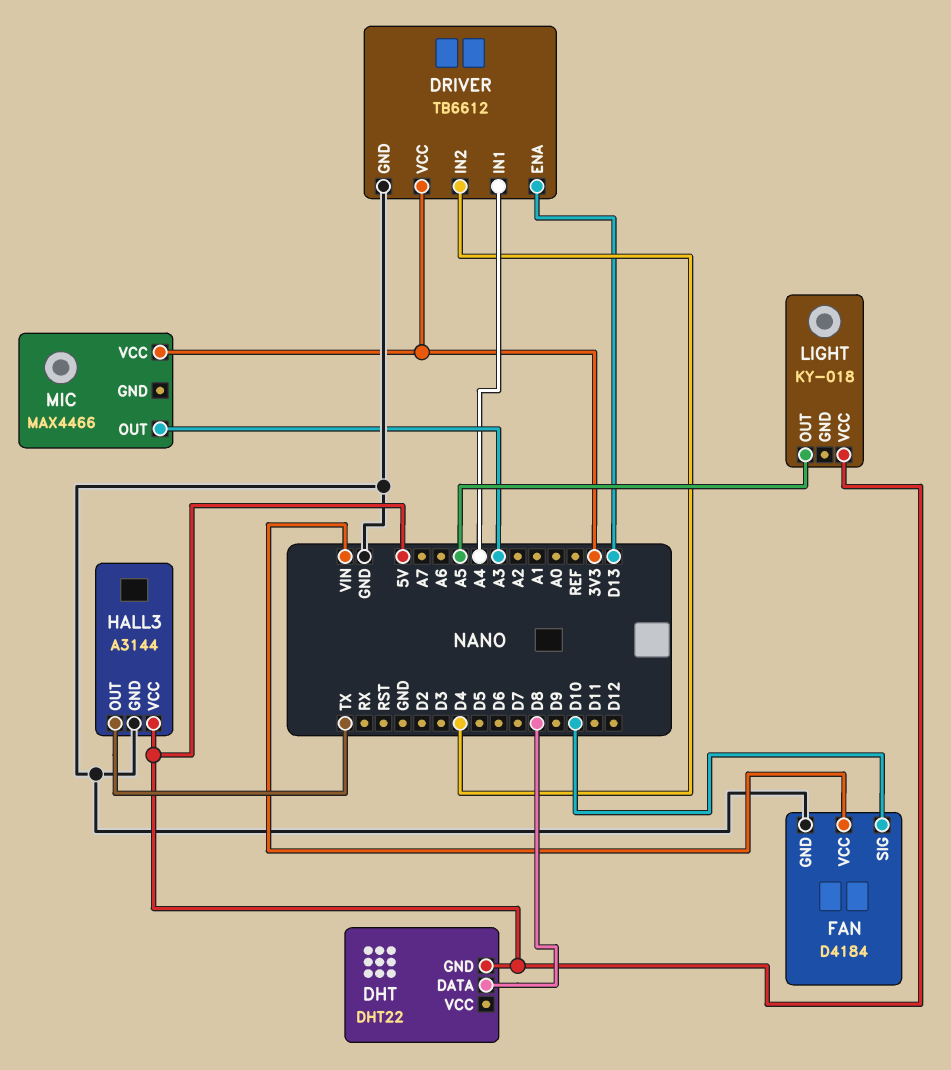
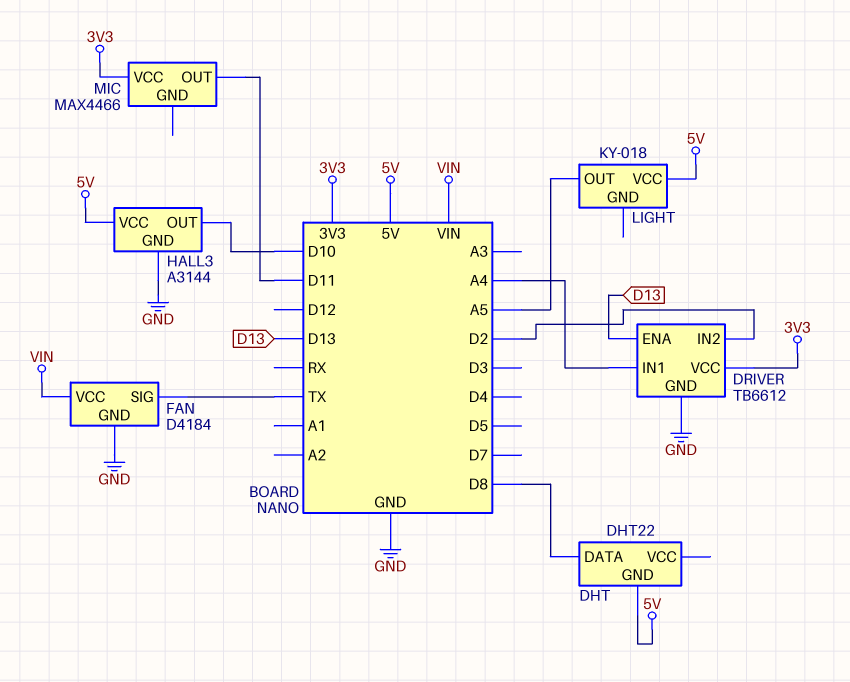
DRIVER pin IN2: D4 -> D2
FAN pin SIG: D10 -> TX
HALL3 pin OUT: TX -> D10
MIC pin OUT: A3 -> D11

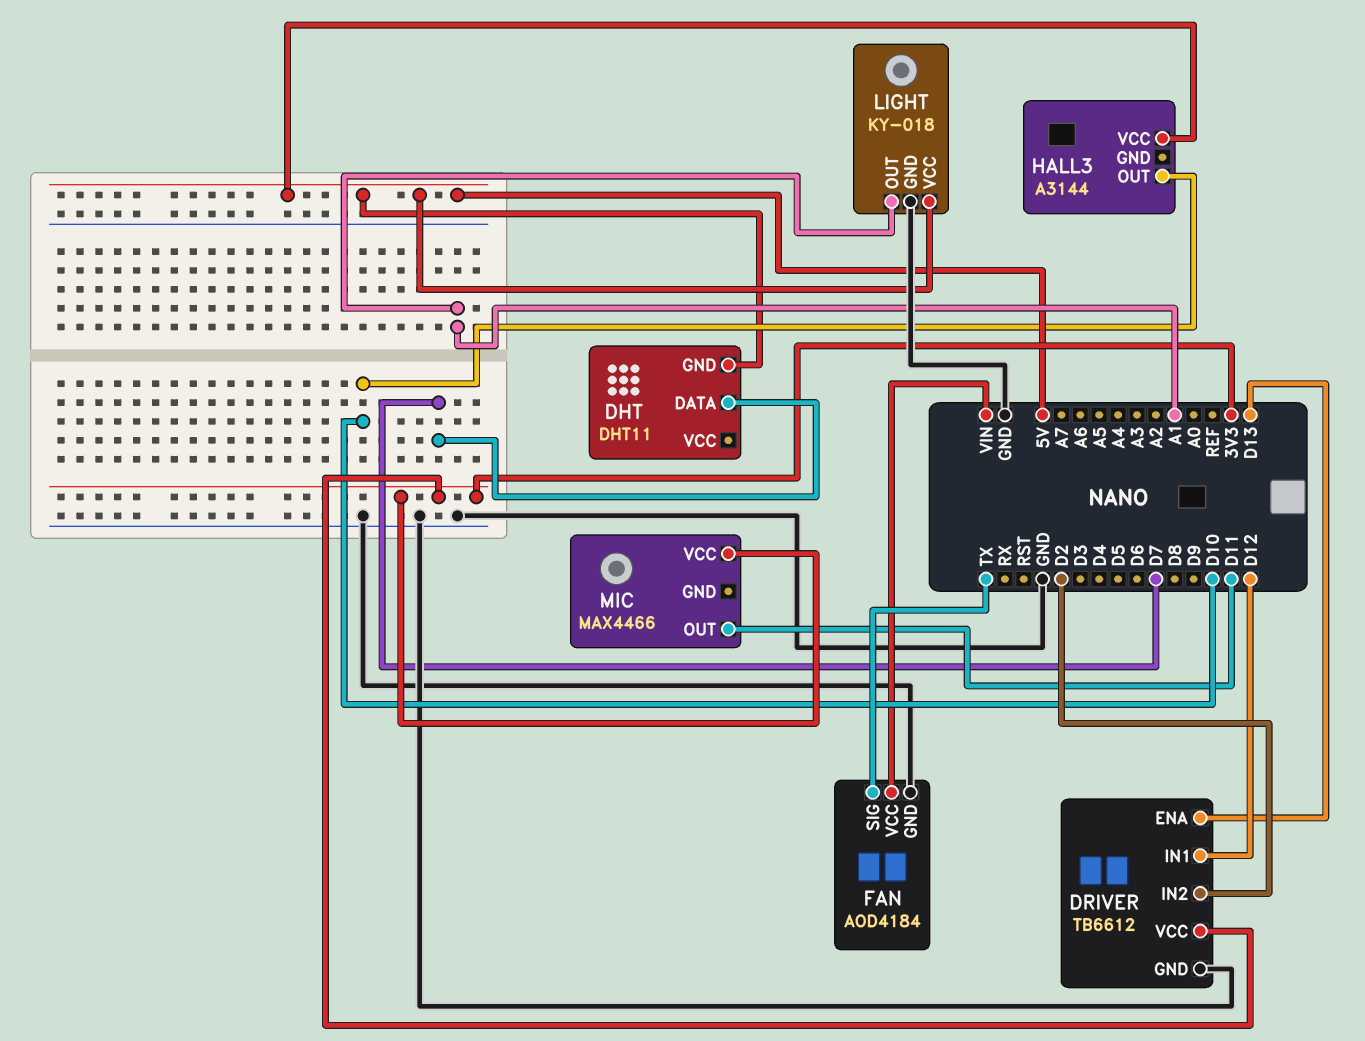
DHT: DHT22 -> DHT11
DHT pin DATA: D8 -> D7
DRIVER pin IN1: A4 -> D12
FAN: D4184 -> AOD4184
HALL3 pin GND: GND -> none
LIGHT pin GND: none -> GND
LIGHT pin OUT: A5 -> A1

